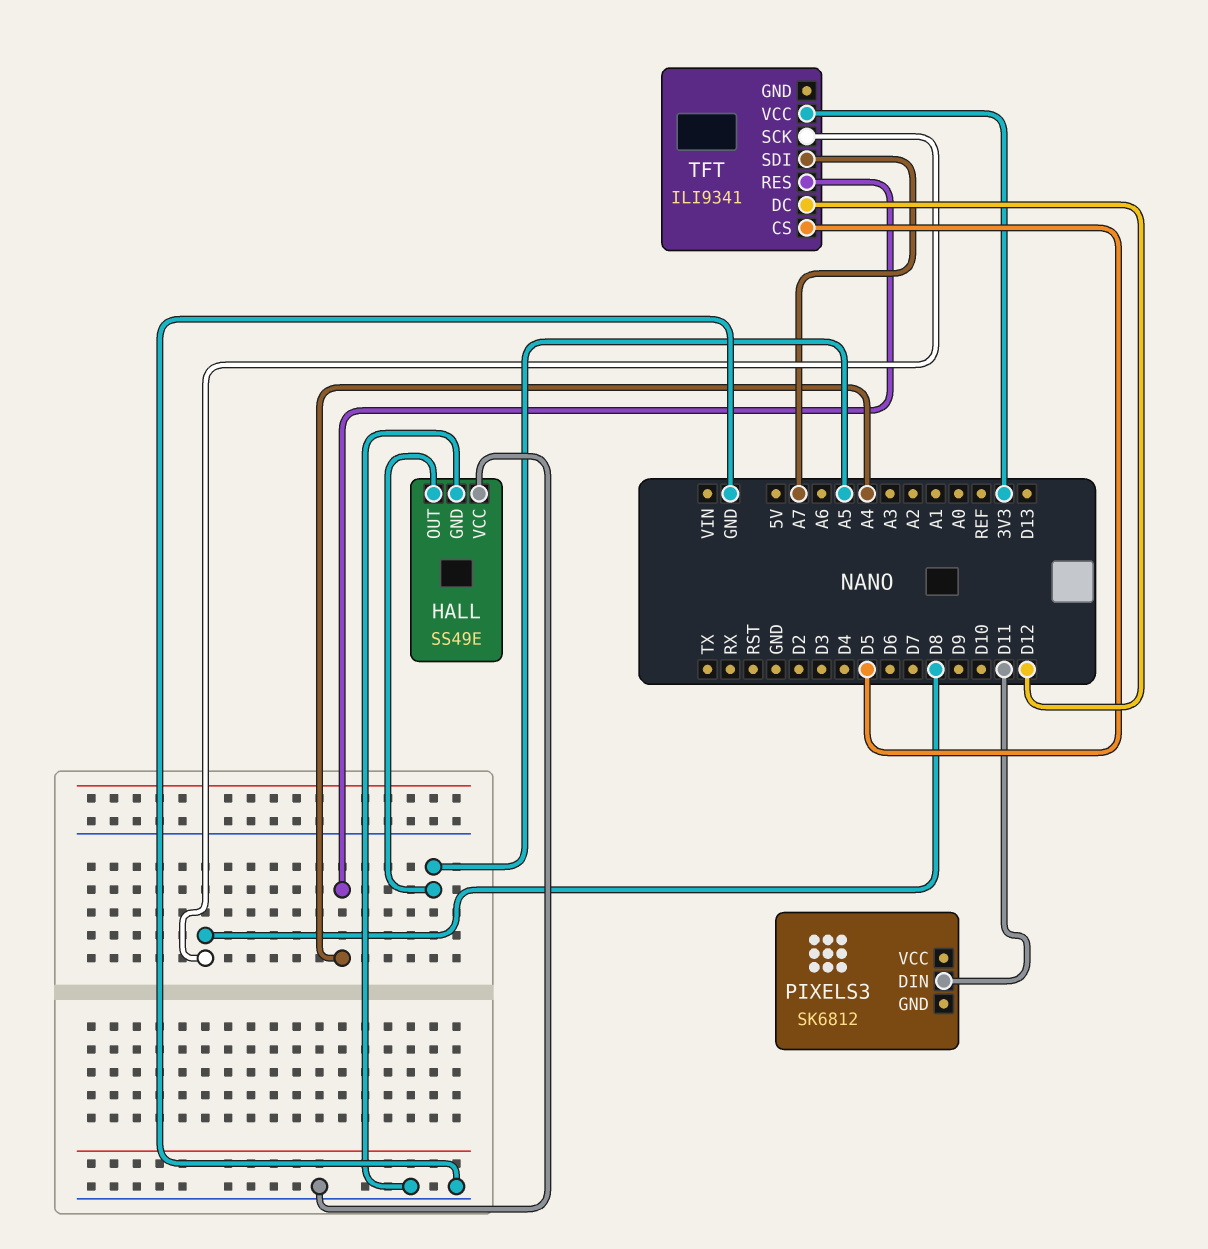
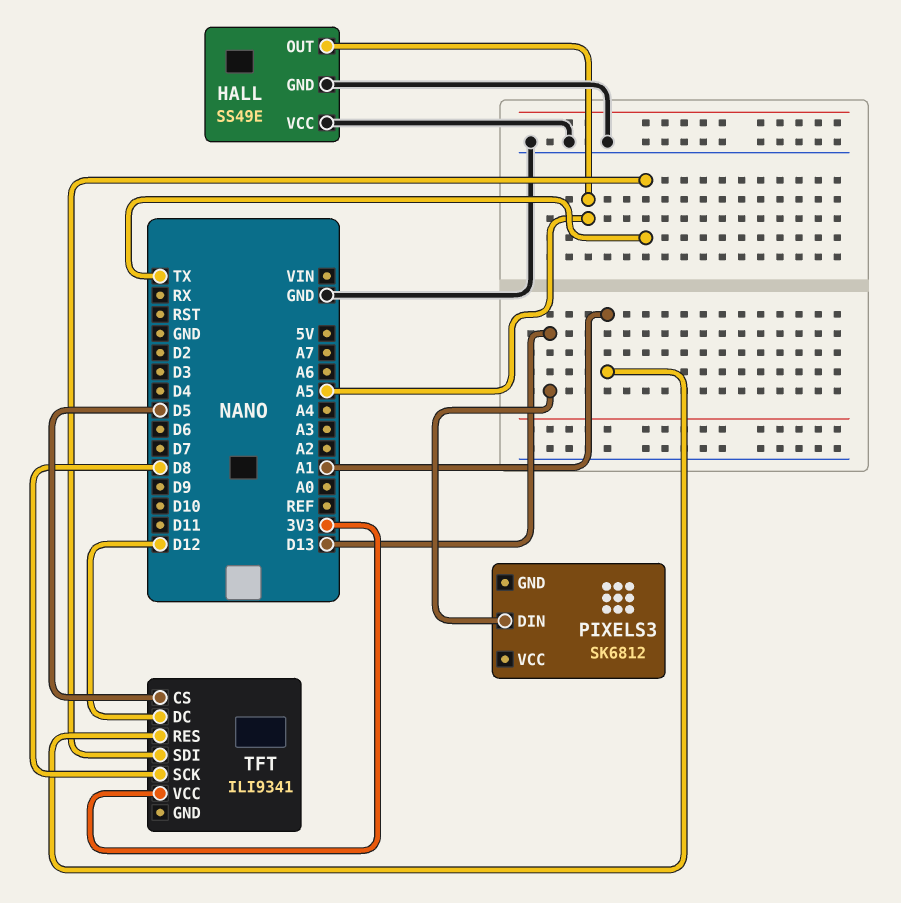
PIXELS3 pin DIN: D11 -> D13
TFT pin RES: A4 -> A1
TFT pin SDI: A7 -> TX

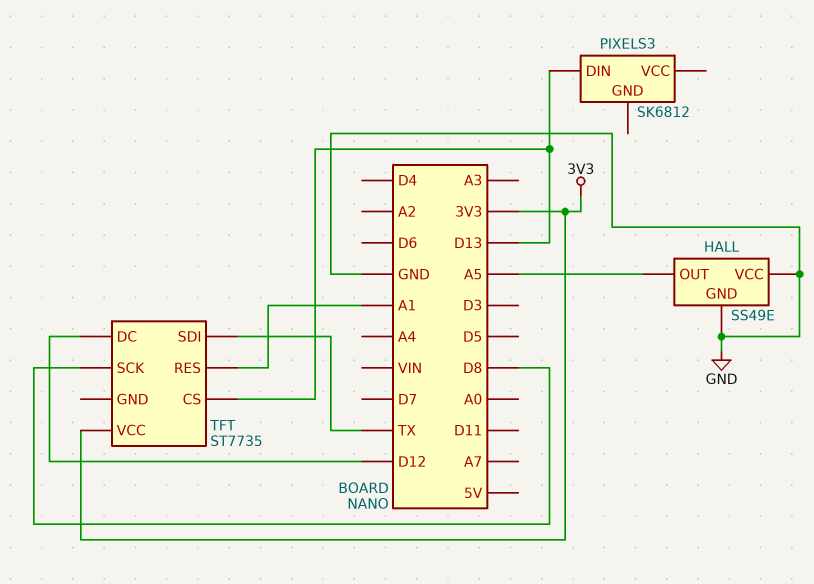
TFT: ILI9341 -> ST7735
TFT pin CS: D5 -> D13

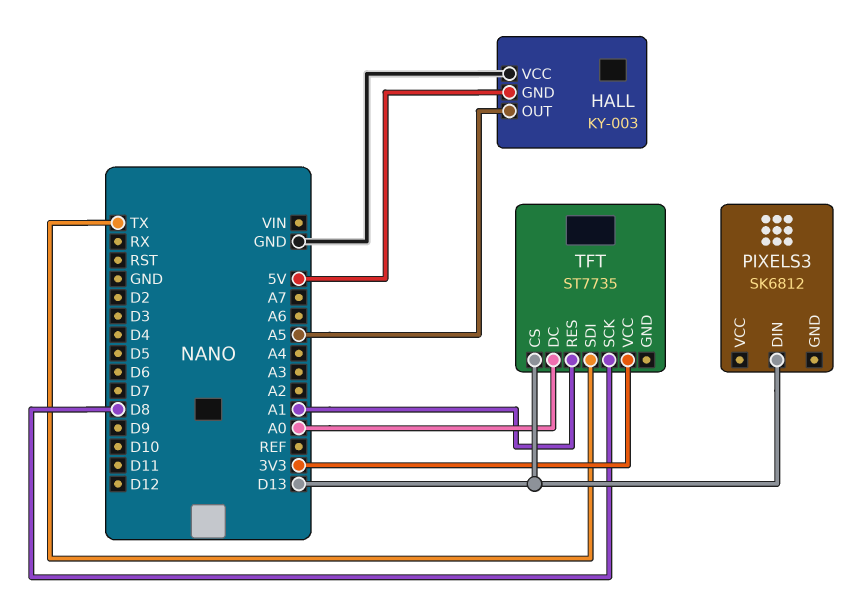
HALL: SS49E -> KY-003
HALL pin GND: GND -> 5V
TFT pin DC: D12 -> A0

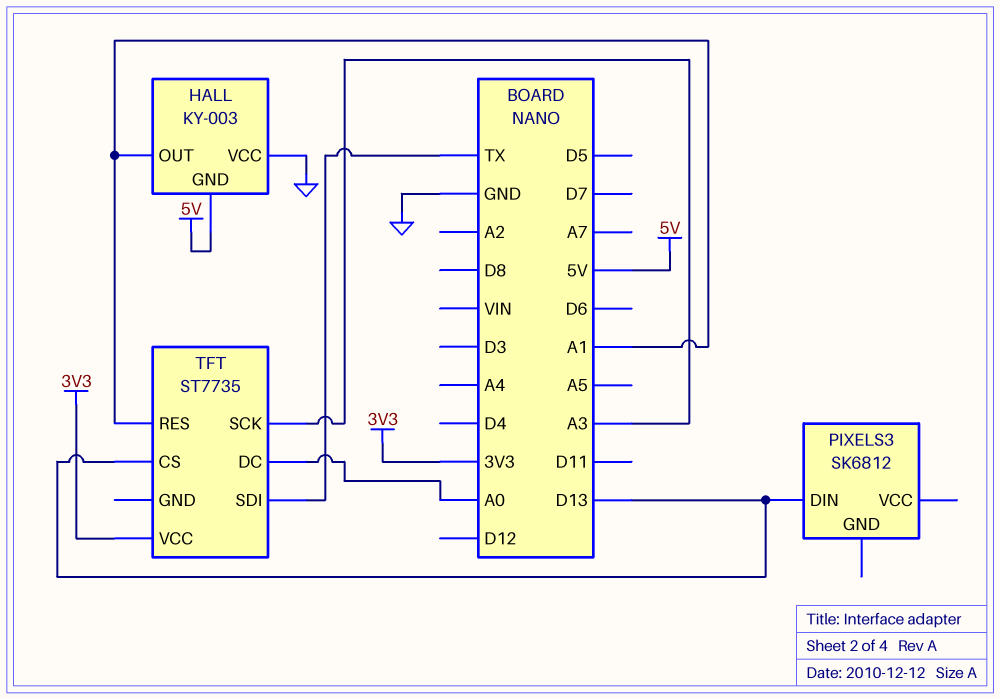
HALL pin OUT: A5 -> A1
TFT pin SCK: D8 -> A3

